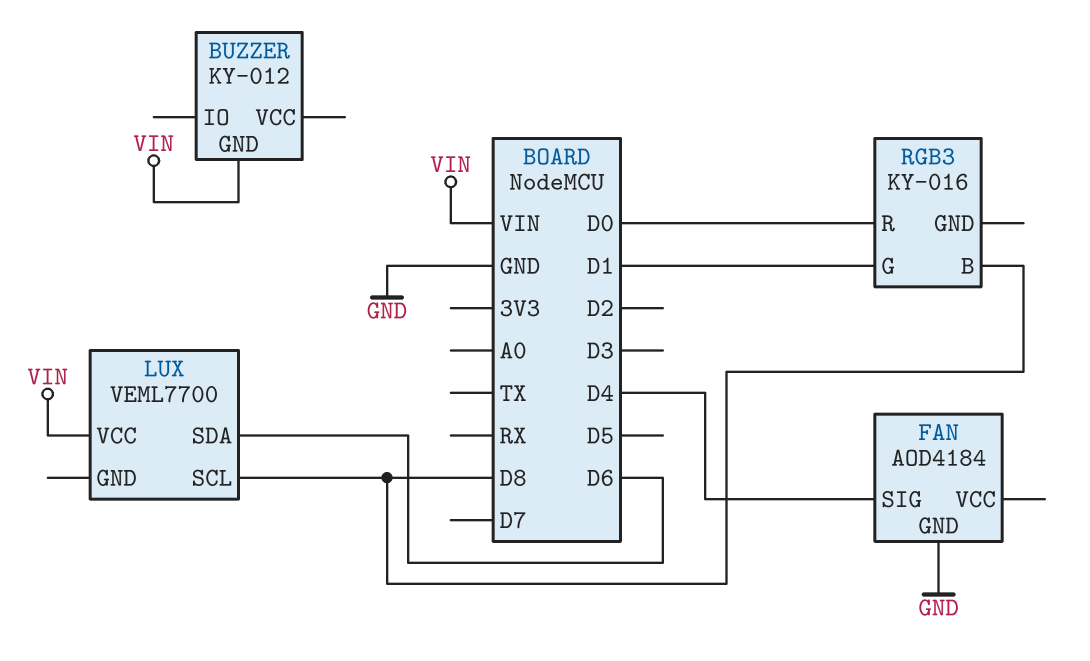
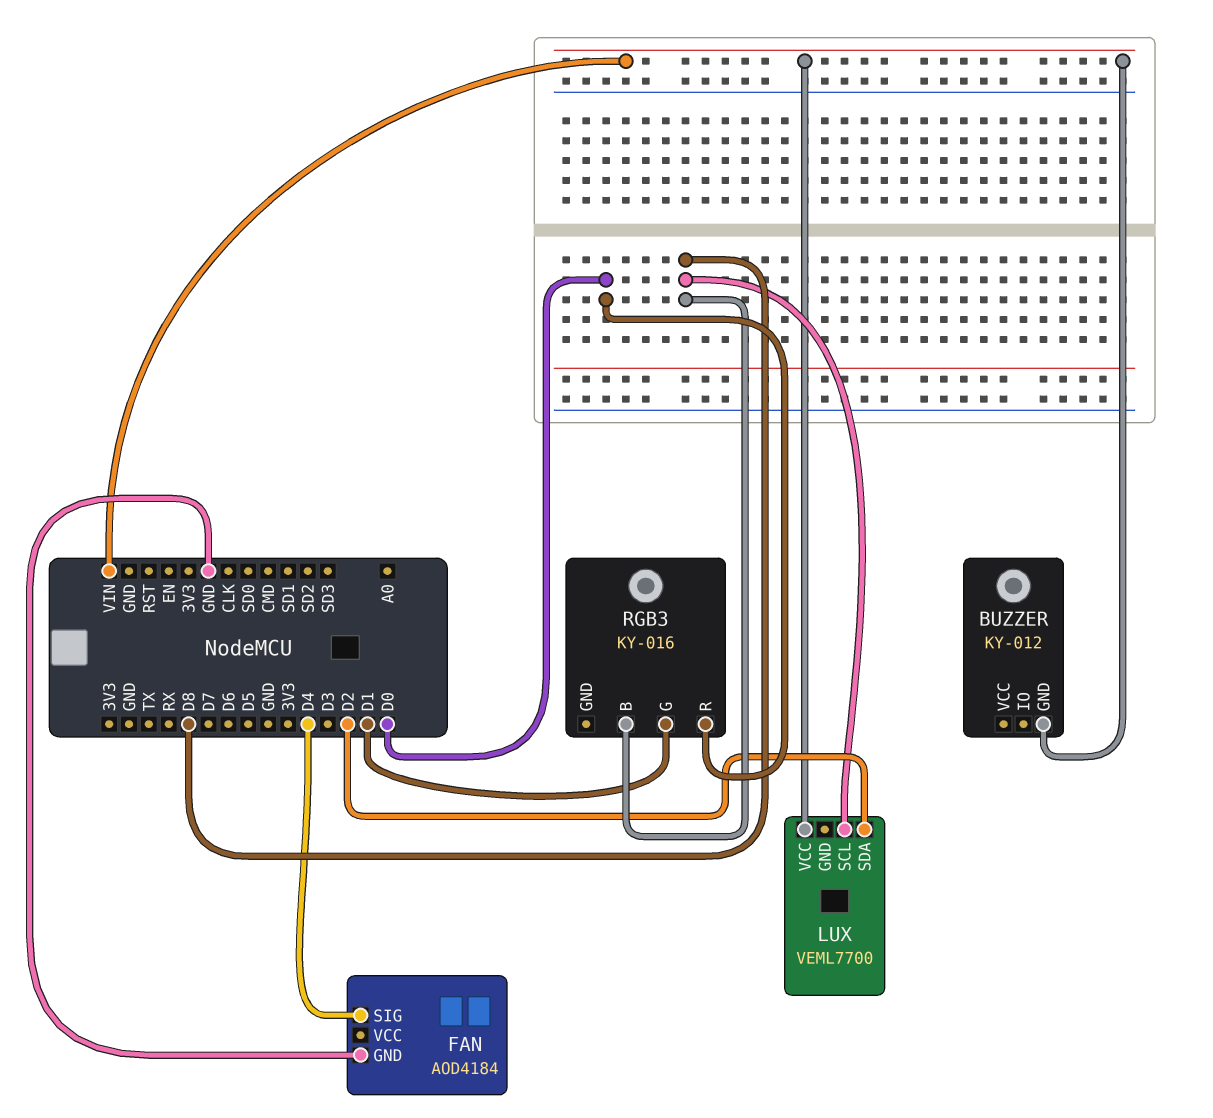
LUX pin SDA: D6 -> D2

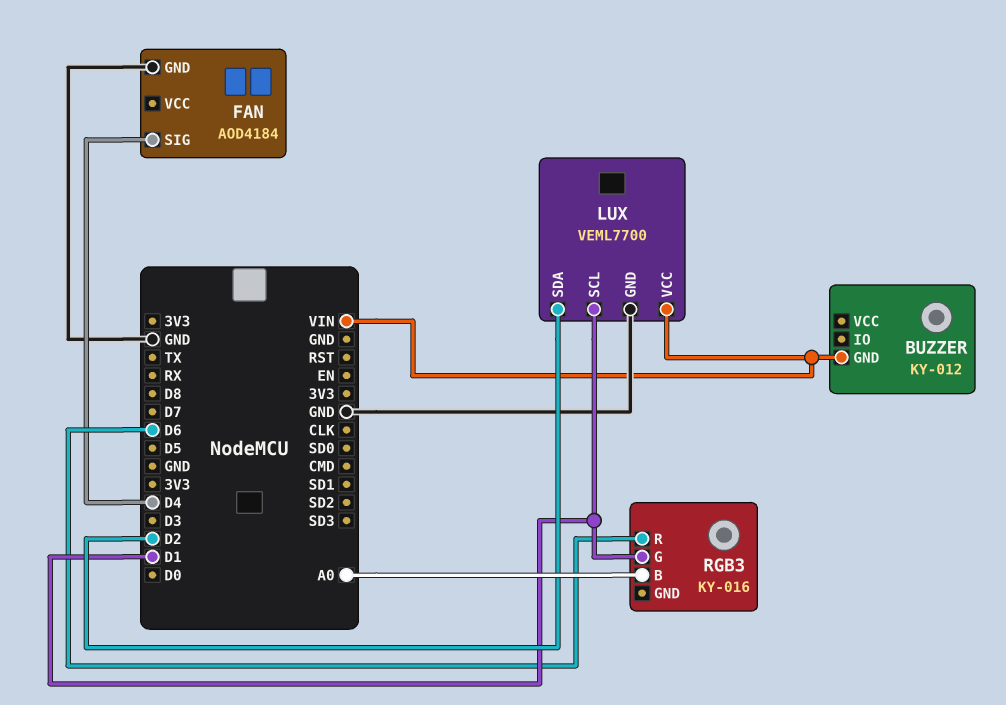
LUX pin GND: none -> GND
LUX pin SCL: D8 -> D1
RGB3 pin B: D8 -> A0
RGB3 pin R: D0 -> D6

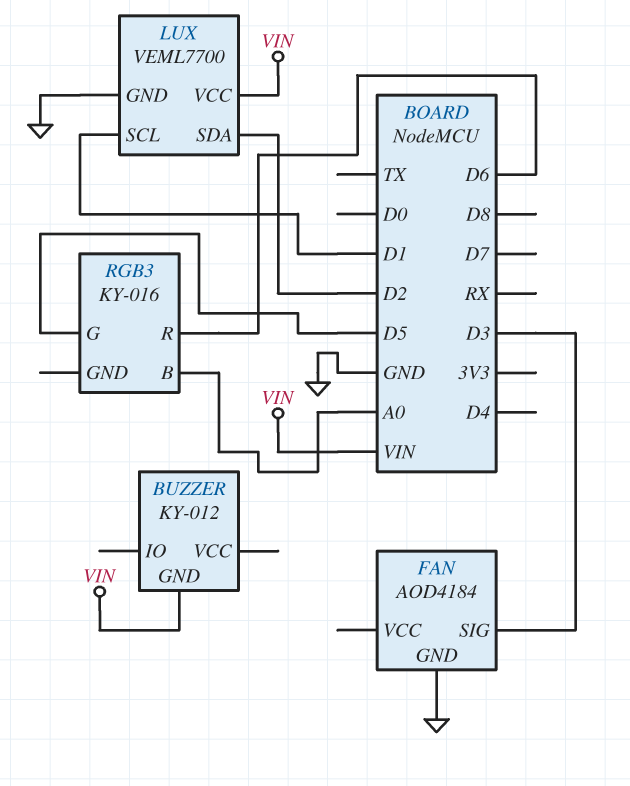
FAN pin SIG: D4 -> D3
RGB3 pin G: D1 -> D5

